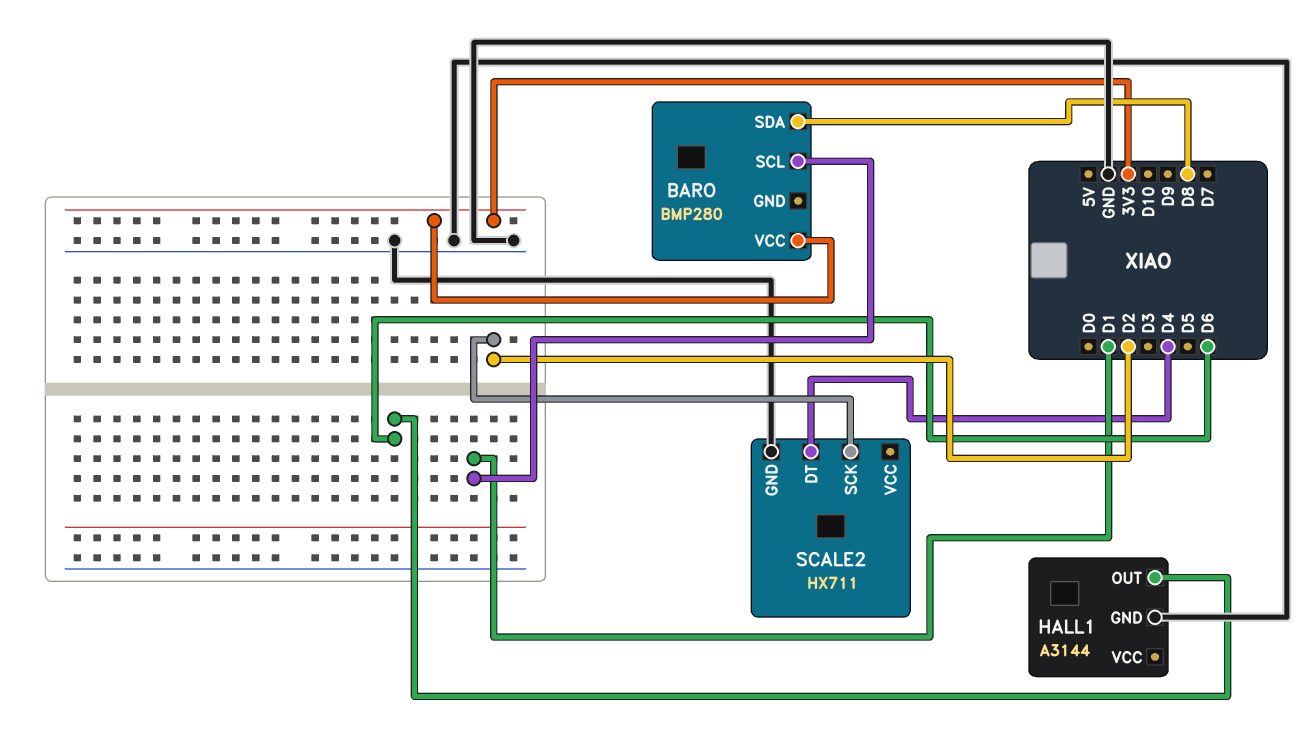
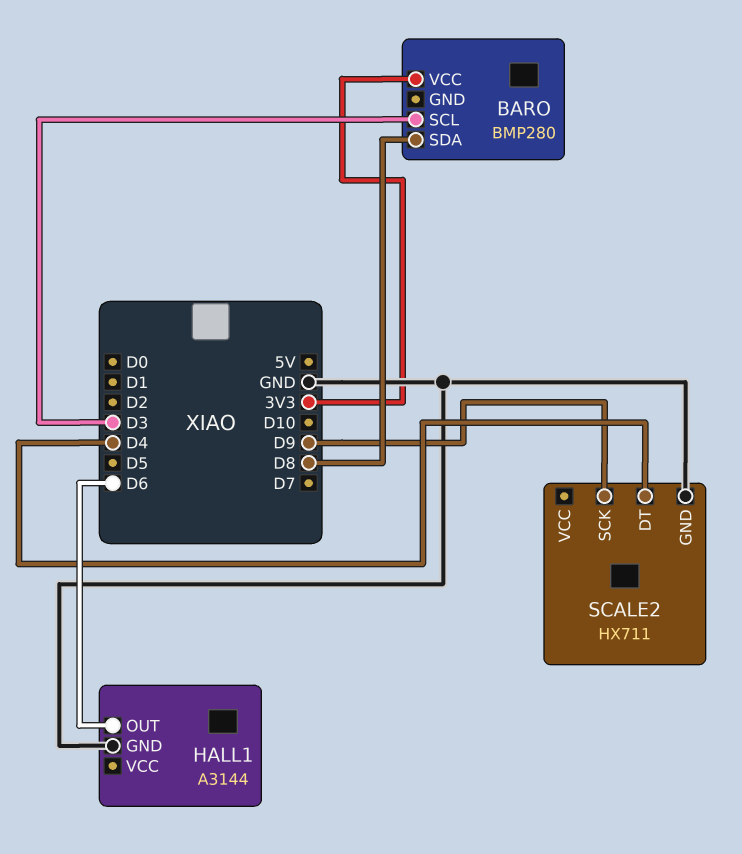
BARO pin SCL: D1 -> D3
SCALE2 pin SCK: D2 -> D9

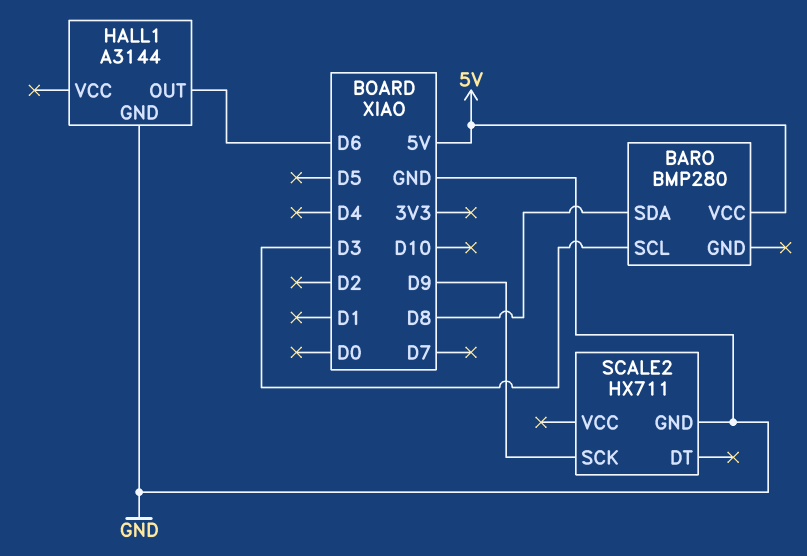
BARO pin VCC: 3V3 -> 5V
SCALE2 pin DT: D4 -> none

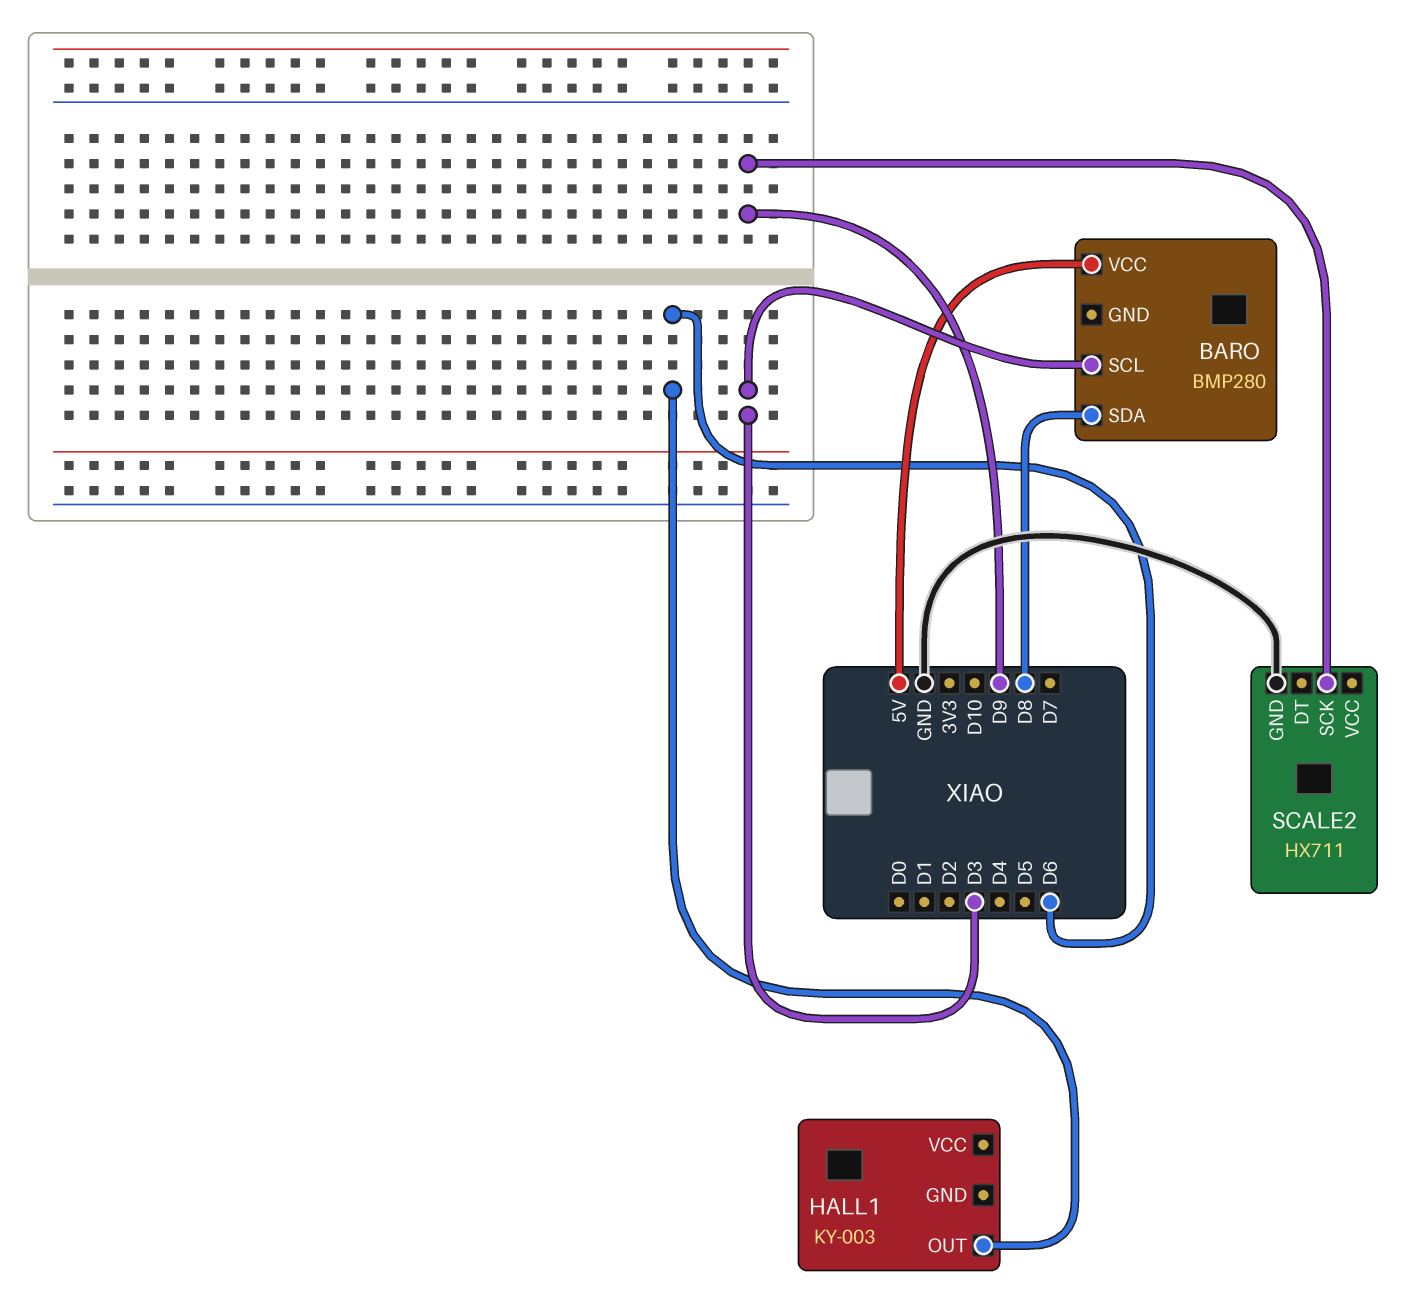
HALL1: A3144 -> KY-003
HALL1 pin GND: GND -> none

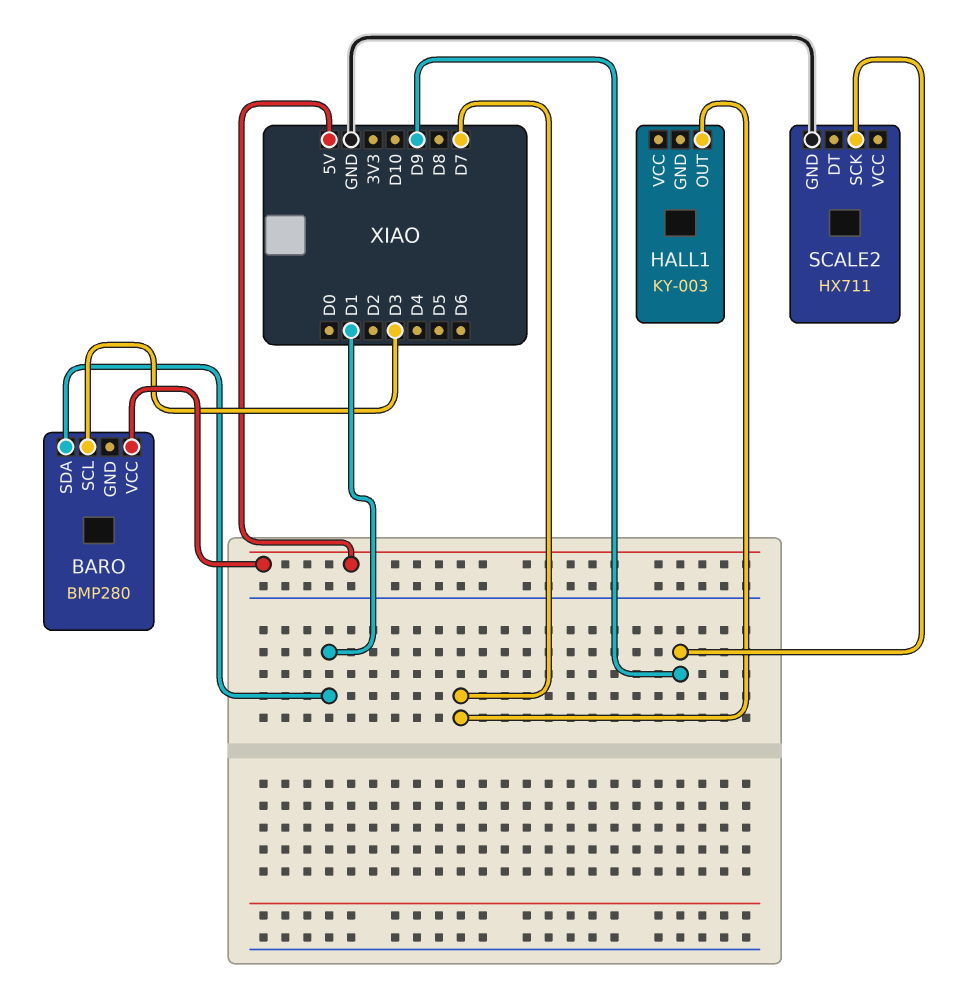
BARO pin SDA: D8 -> D1
HALL1 pin OUT: D6 -> D7

